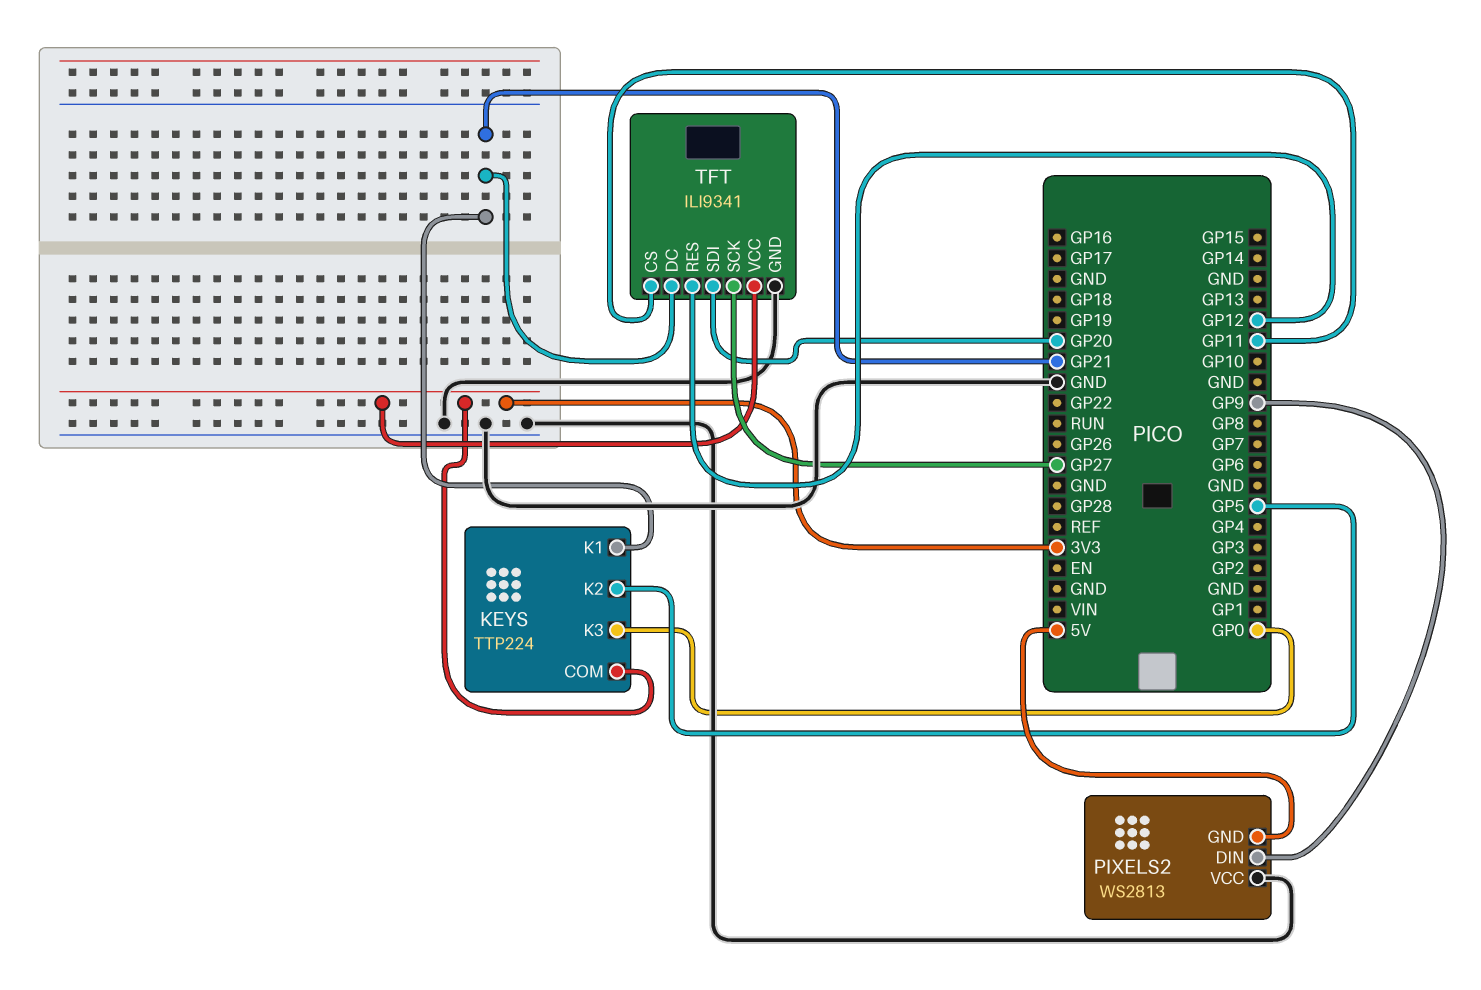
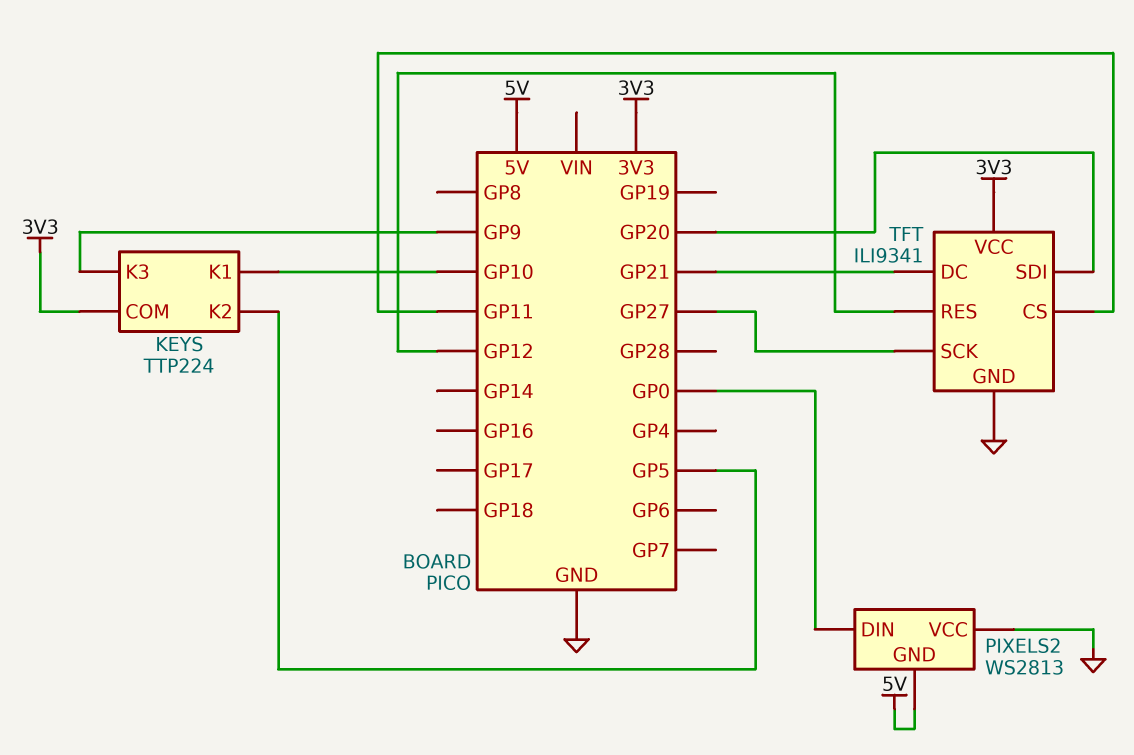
KEYS pin K1: GP21 -> GP10
KEYS pin K3: GP0 -> GP9
PIXELS2 pin DIN: GP9 -> GP0

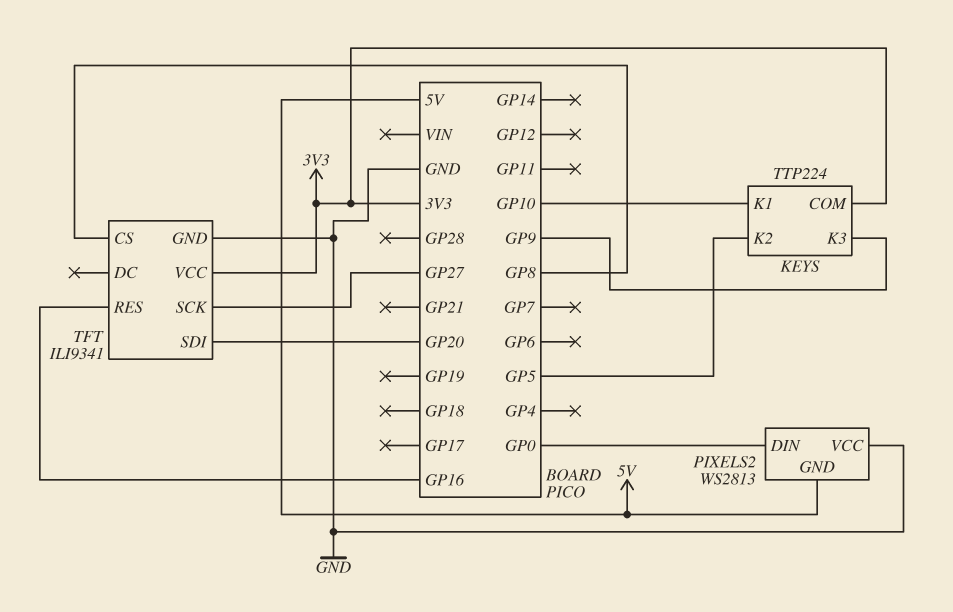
TFT pin CS: GP11 -> GP8
TFT pin DC: GP21 -> none
TFT pin RES: GP12 -> GP16

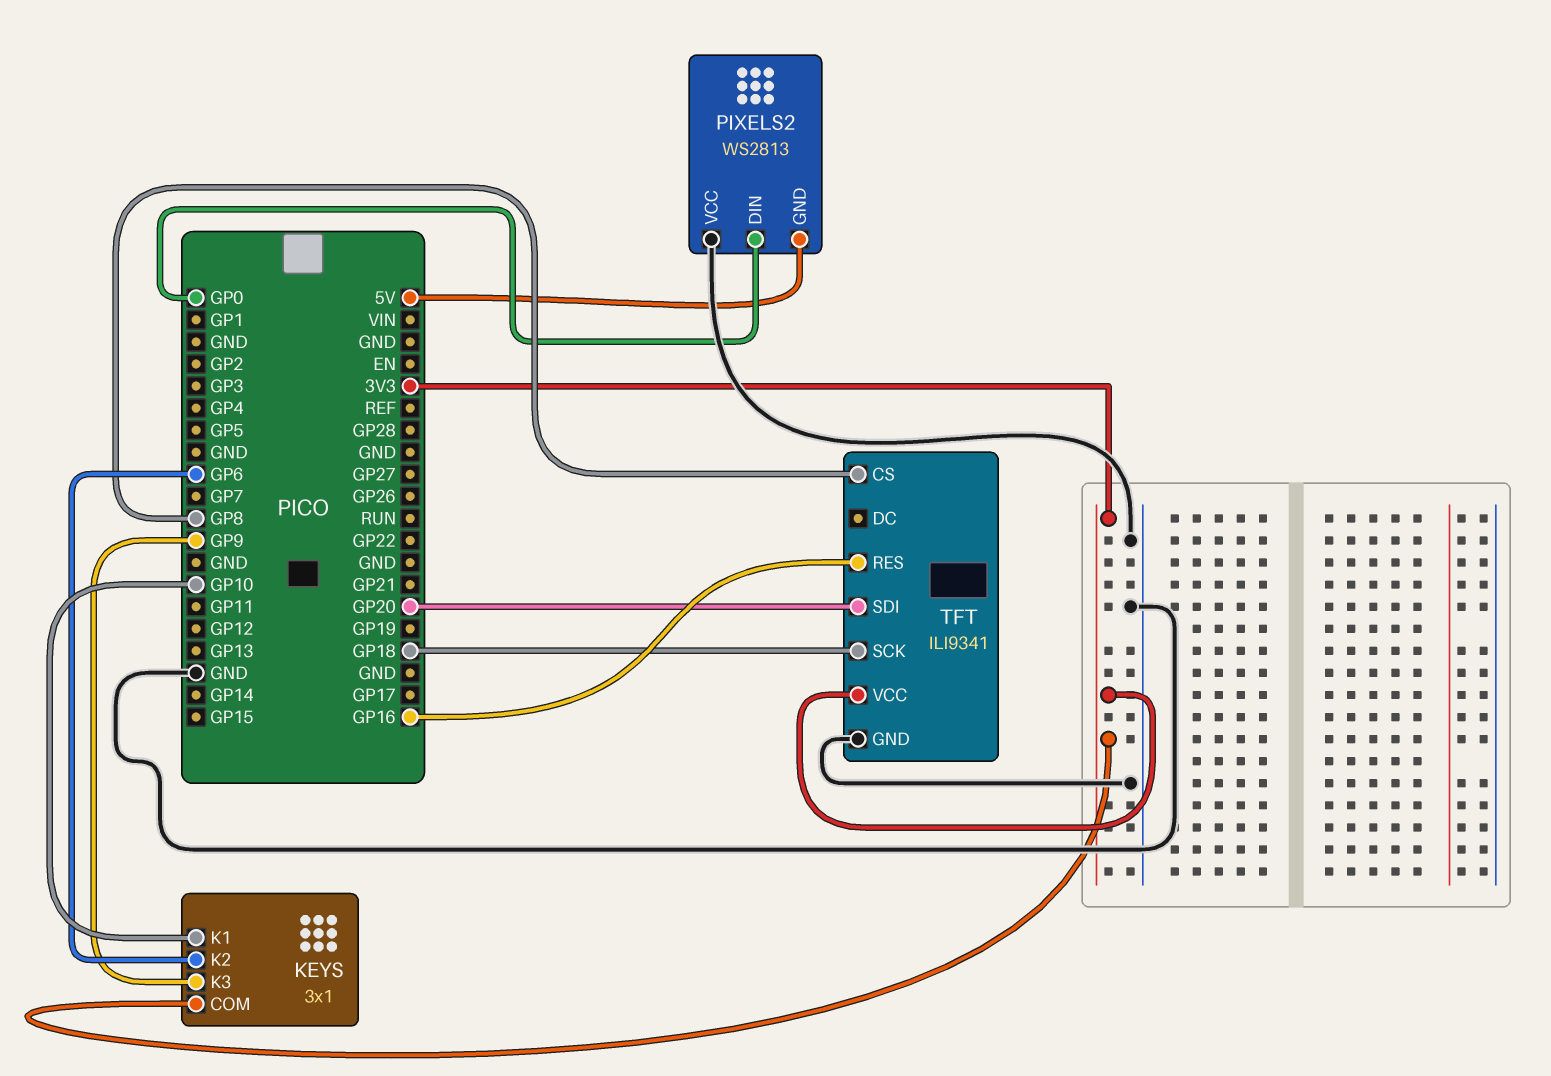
KEYS: TTP224 -> 3x1
KEYS pin K2: GP5 -> GP6
TFT pin SCK: GP27 -> GP18

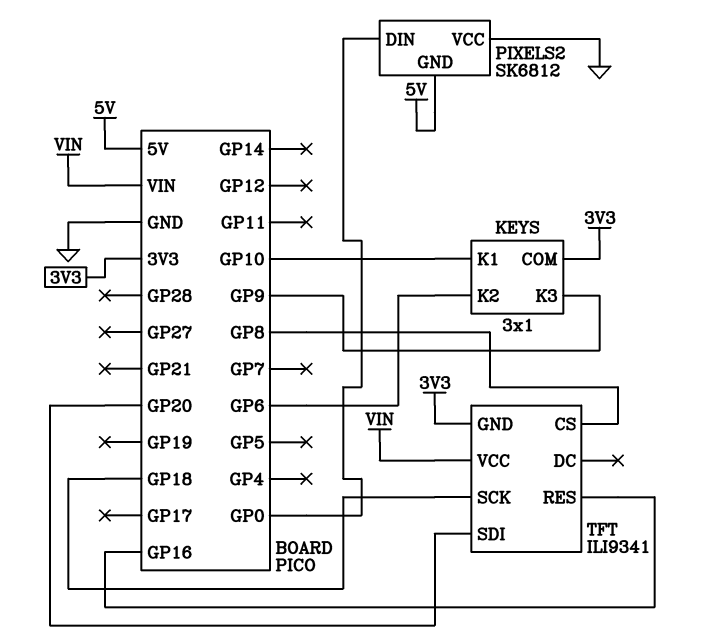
PIXELS2: WS2813 -> SK6812
TFT pin GND: GND -> 3V3
TFT pin VCC: 3V3 -> VIN

